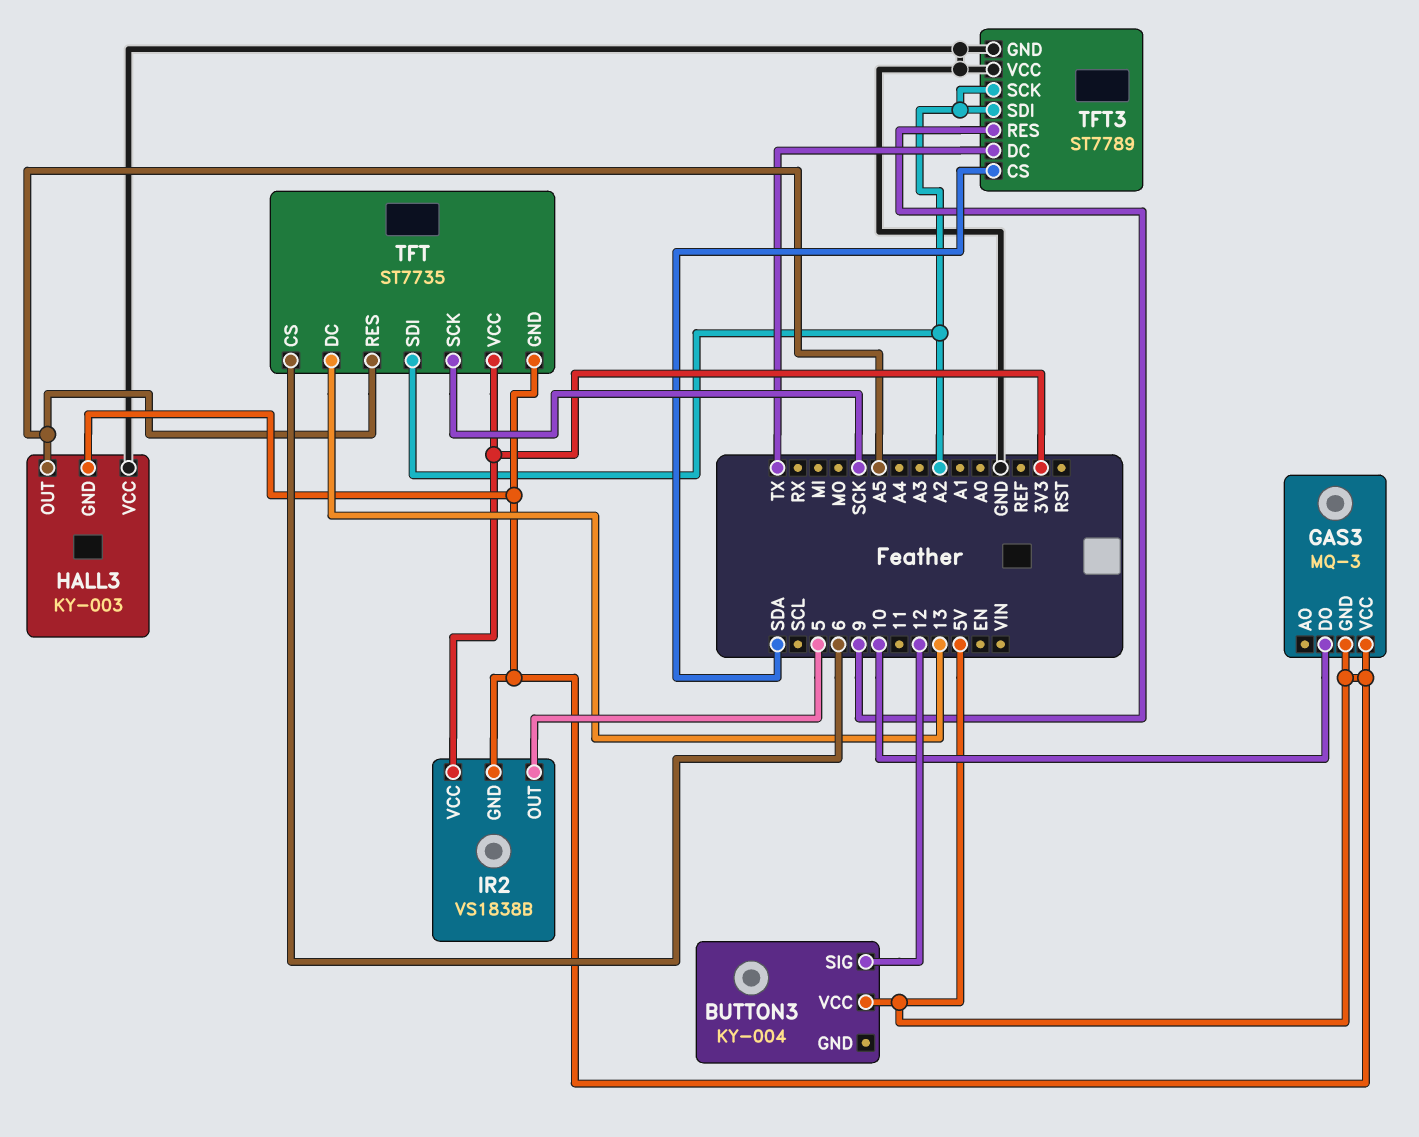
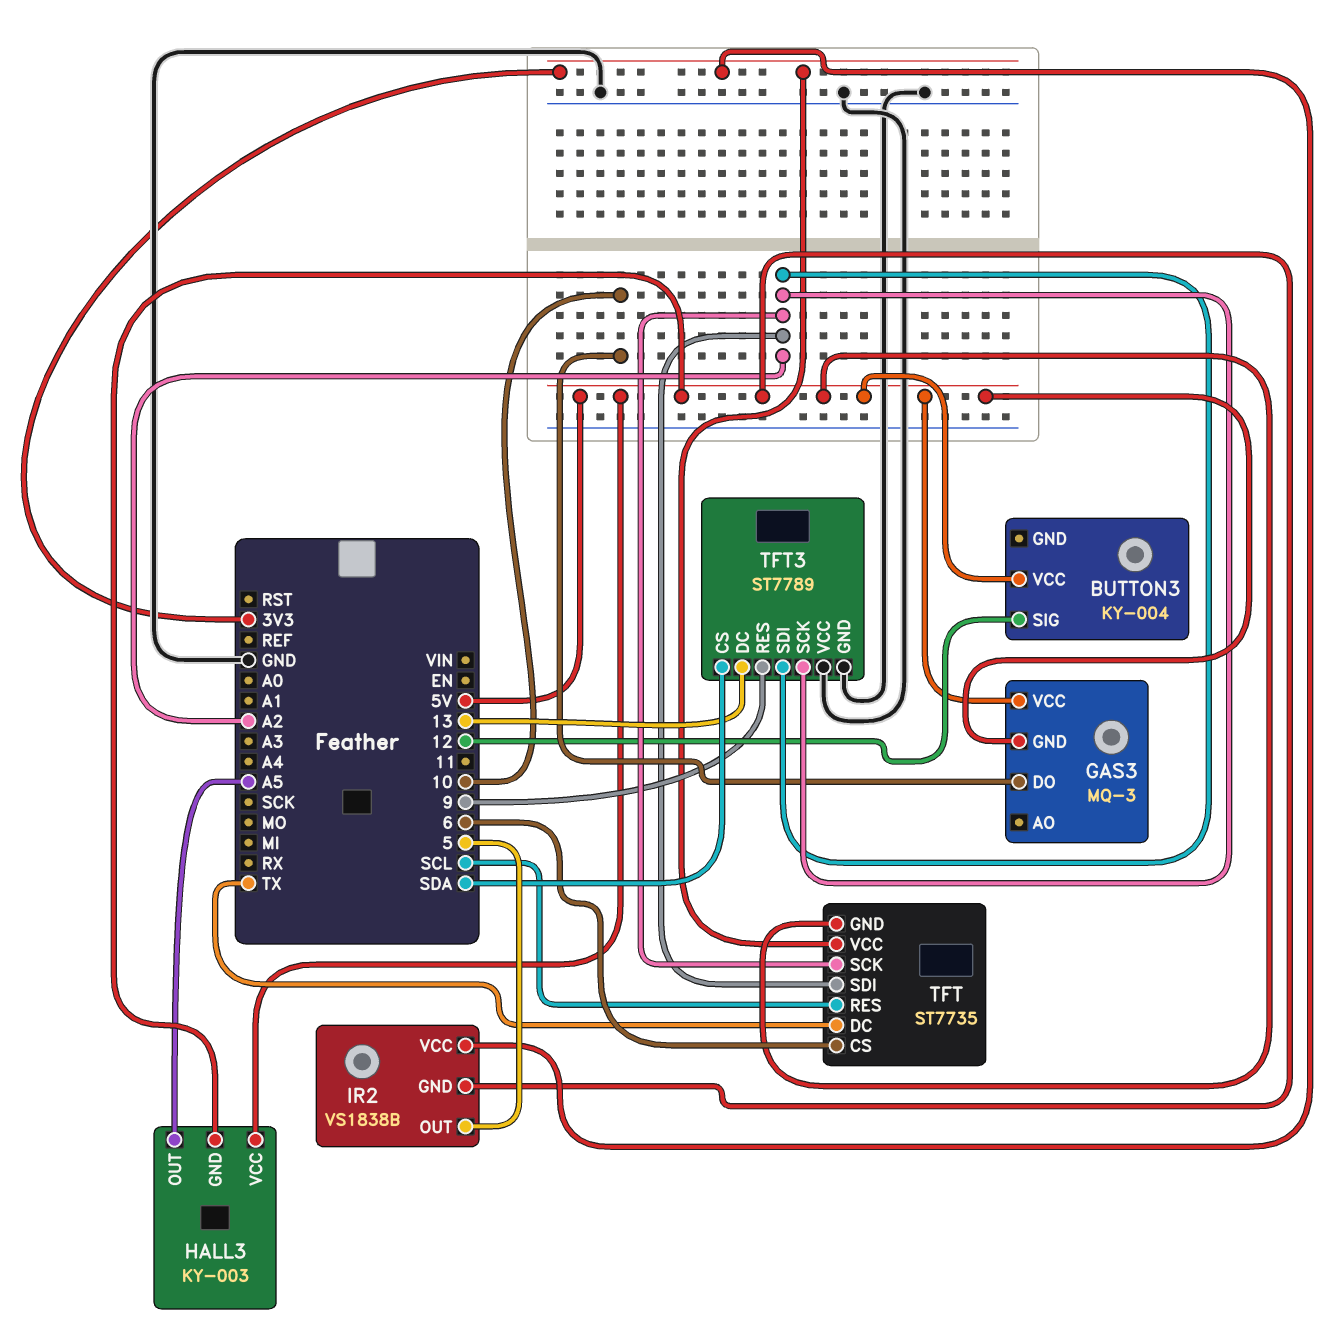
HALL3 pin VCC: GND -> 5V
TFT pin DC: 13 -> TX
TFT pin RES: A5 -> SCL
TFT pin SCK: SCK -> A2
TFT3 pin DC: TX -> 13

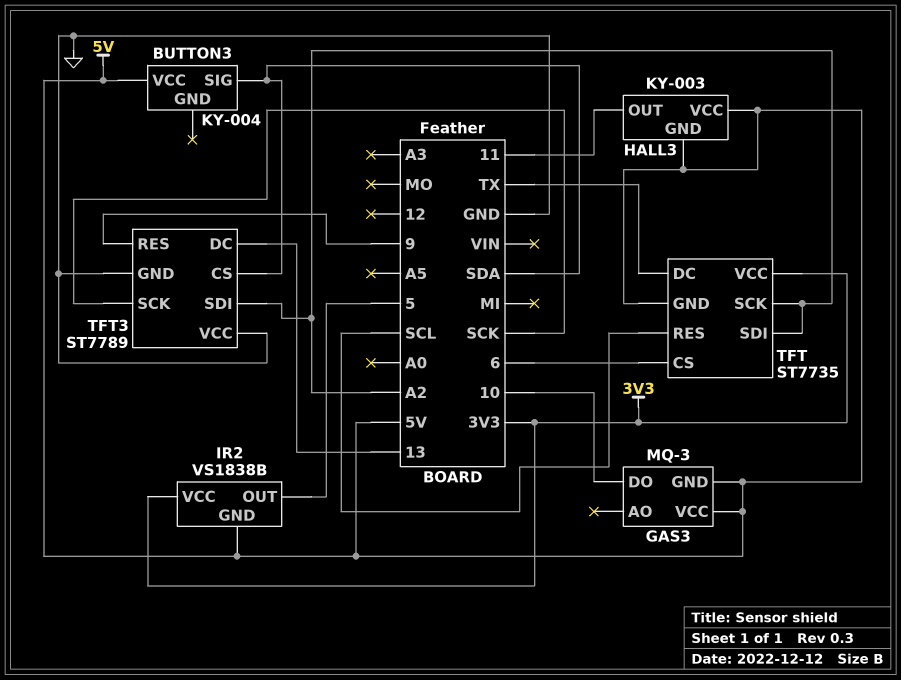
BUTTON3 pin SIG: 12 -> SDA
HALL3 pin OUT: A5 -> 11
TFT3 pin SCK: A2 -> SCK

